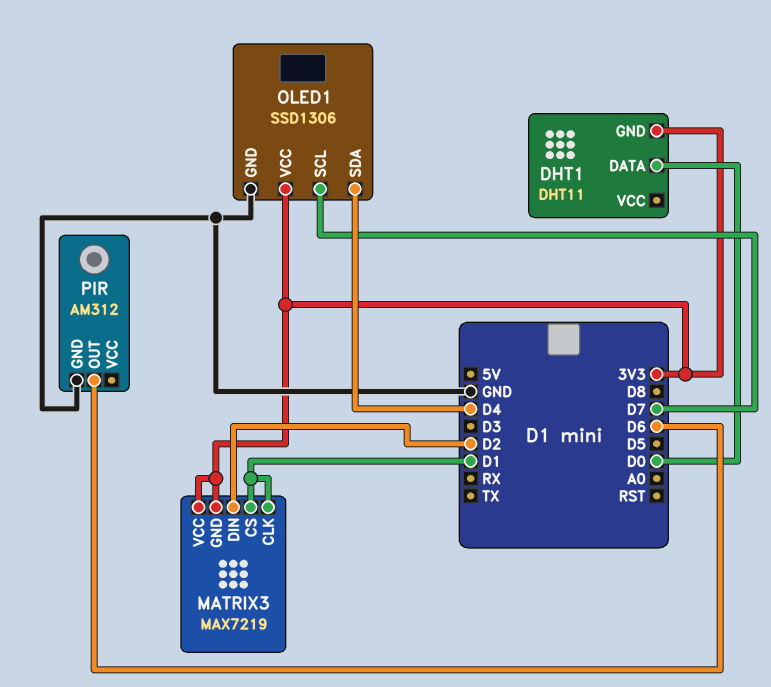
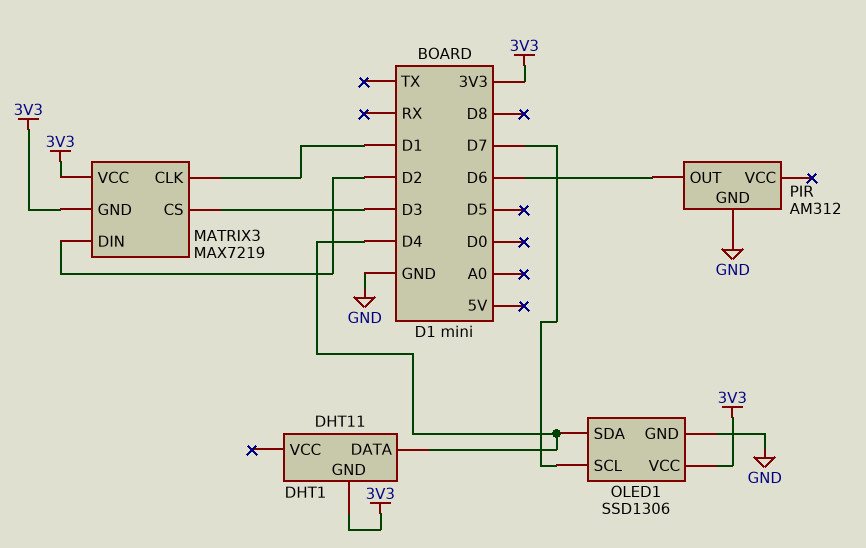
DHT1 pin DATA: D0 -> D4
MATRIX3 pin CS: D1 -> D3

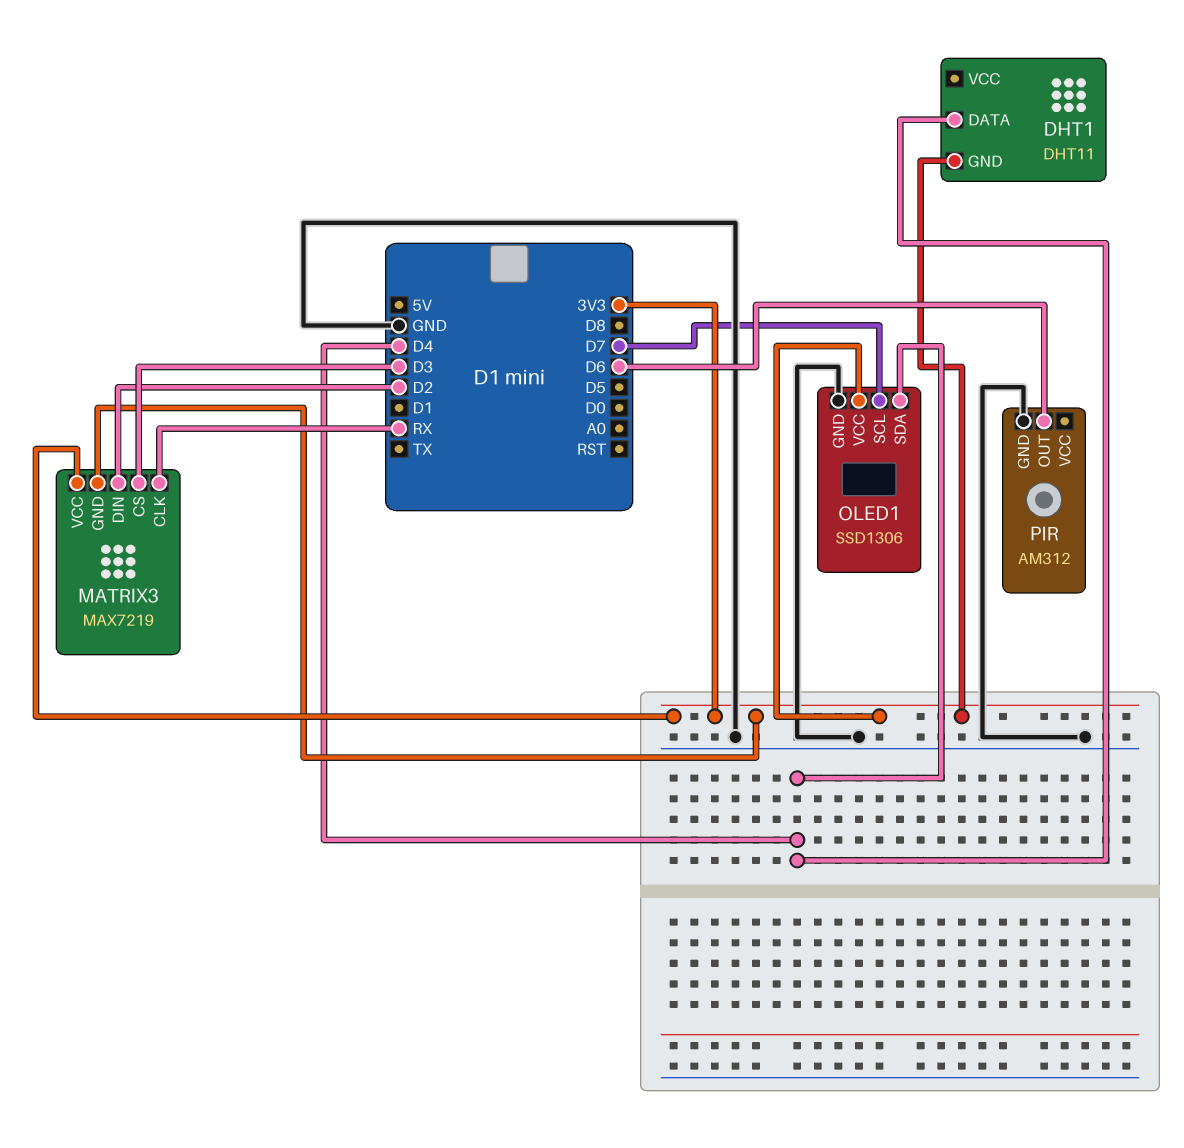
MATRIX3 pin CLK: D1 -> RX

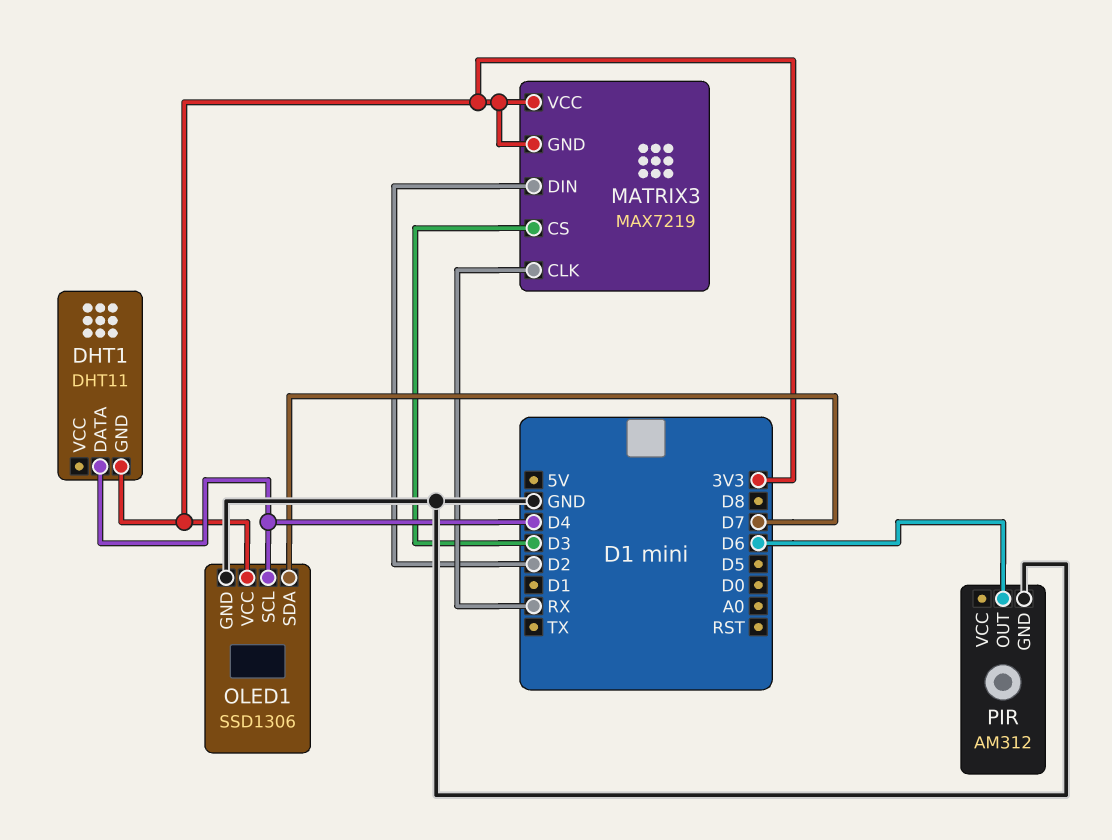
OLED1 pin SCL: D7 -> D4
OLED1 pin SDA: D4 -> D7

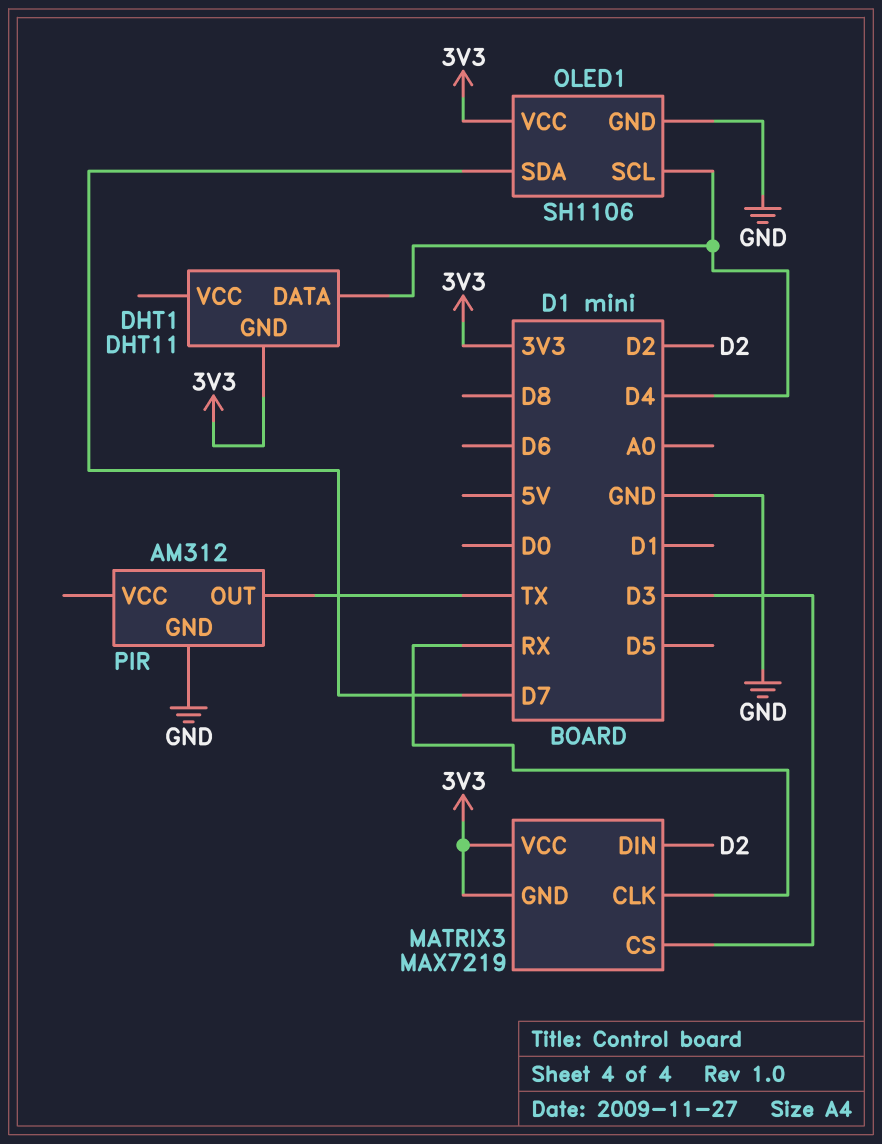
OLED1: SSD1306 -> SH1106
PIR pin OUT: D6 -> TX

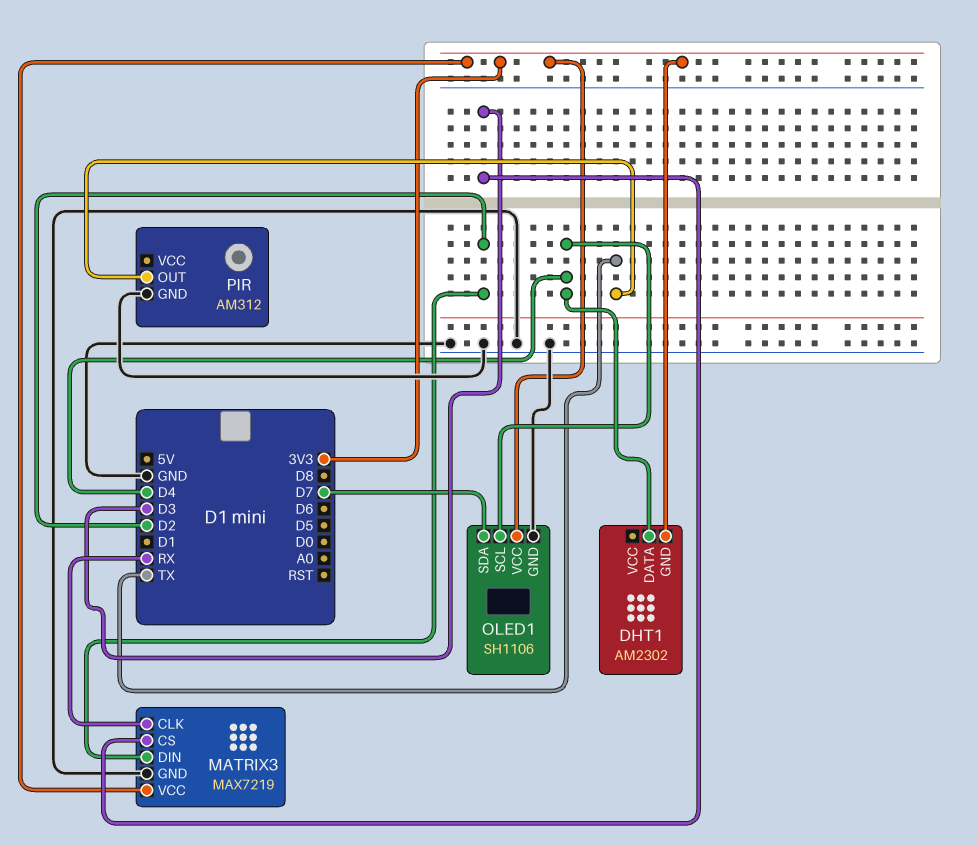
DHT1: DHT11 -> AM2302
MATRIX3 pin GND: 3V3 -> GND

